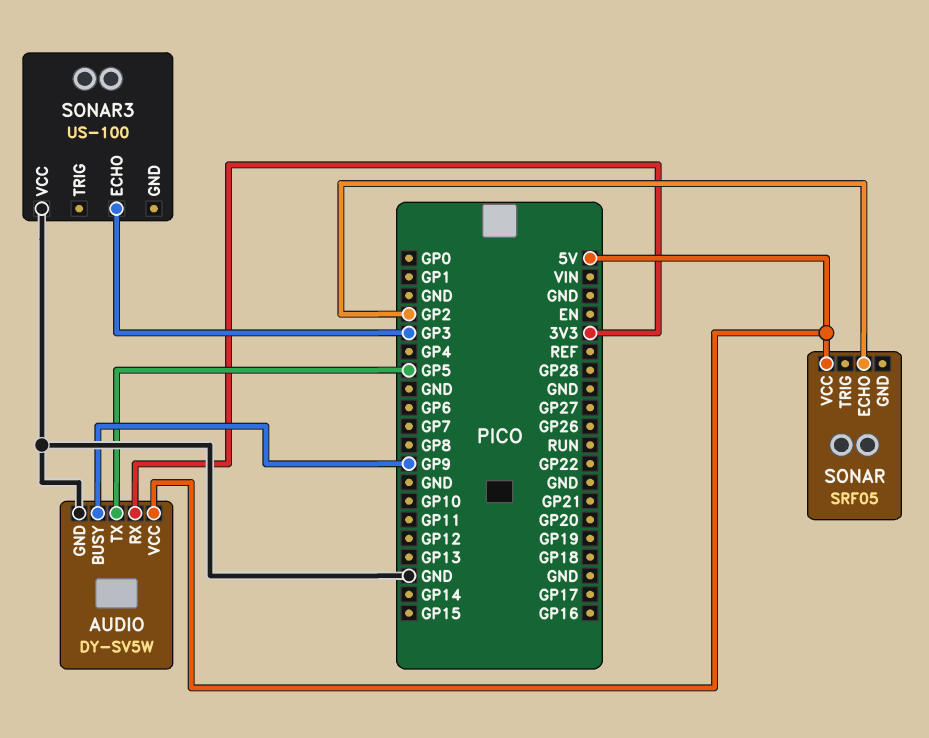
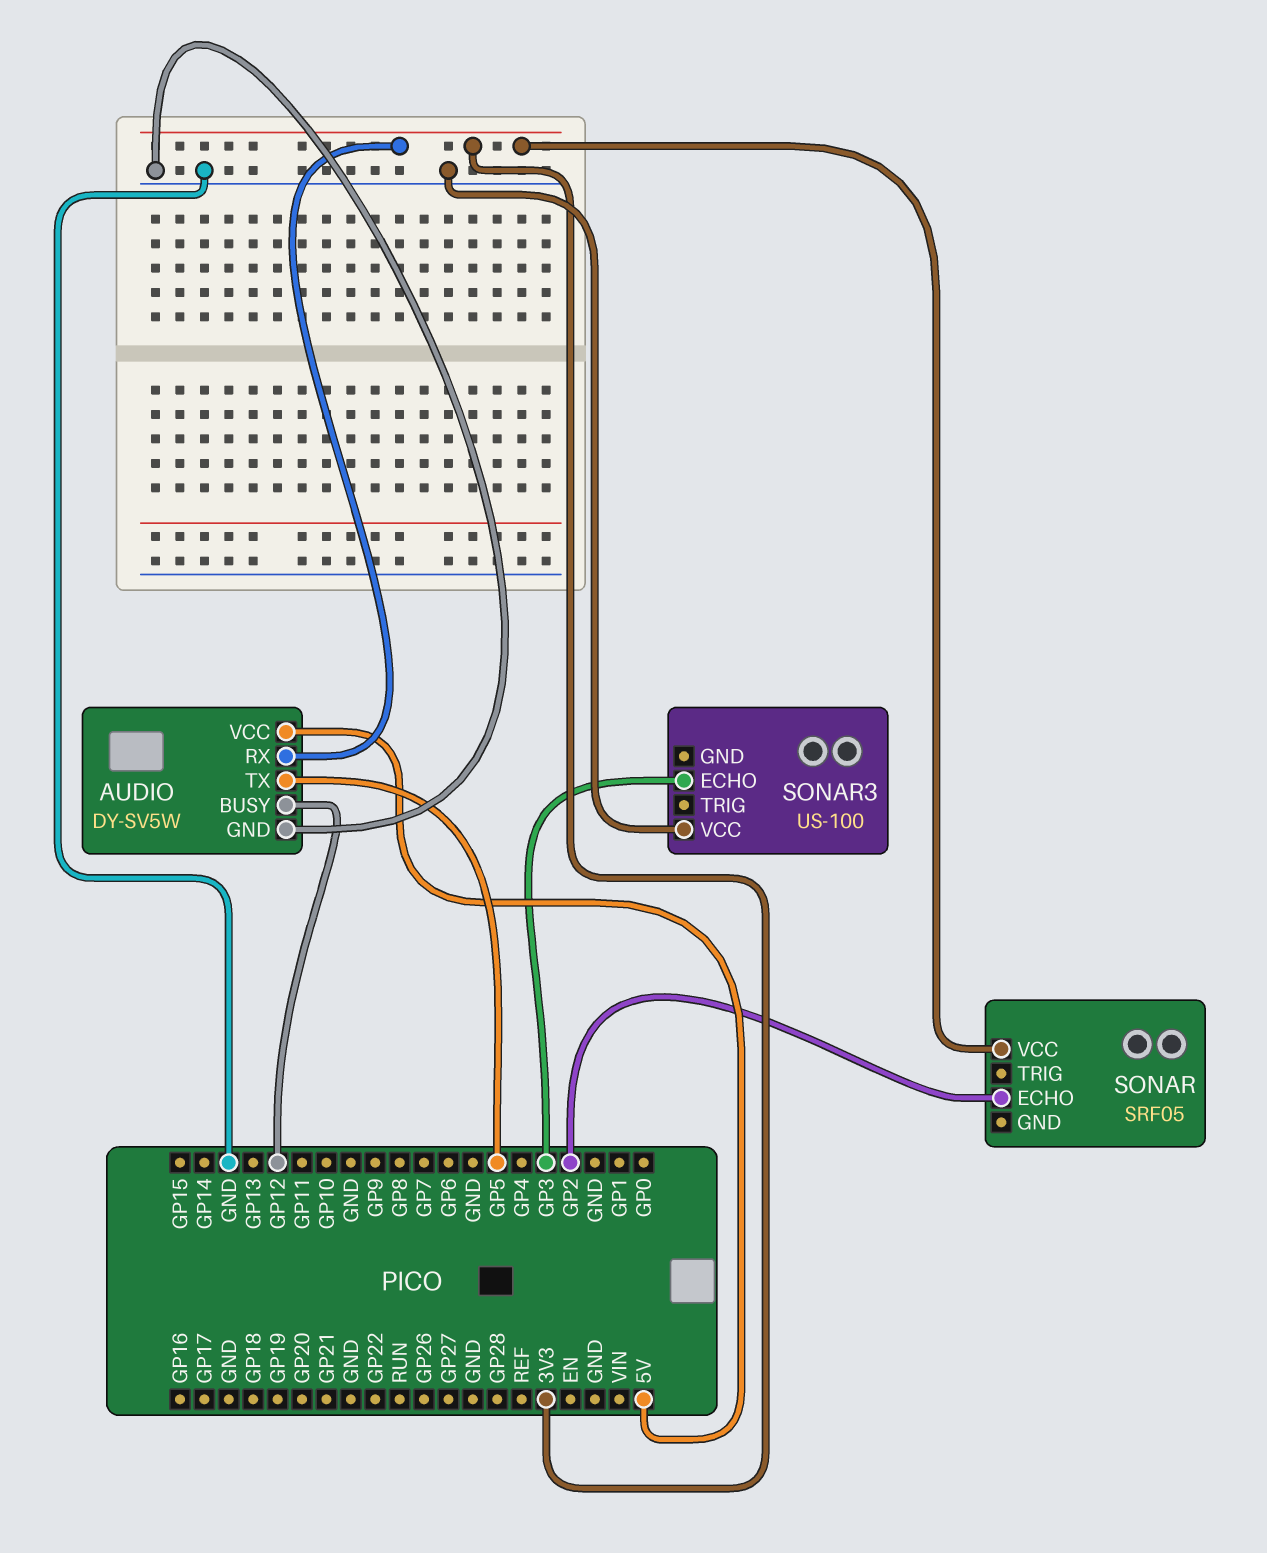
AUDIO pin BUSY: GP9 -> GP12
SONAR pin VCC: 5V -> 3V3

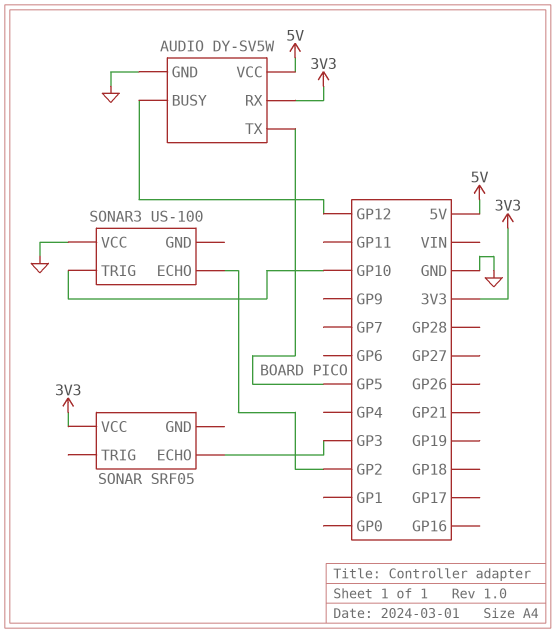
SONAR pin ECHO: GP2 -> GP3
SONAR3 pin ECHO: GP3 -> GP2
SONAR3 pin TRIG: none -> GP10

